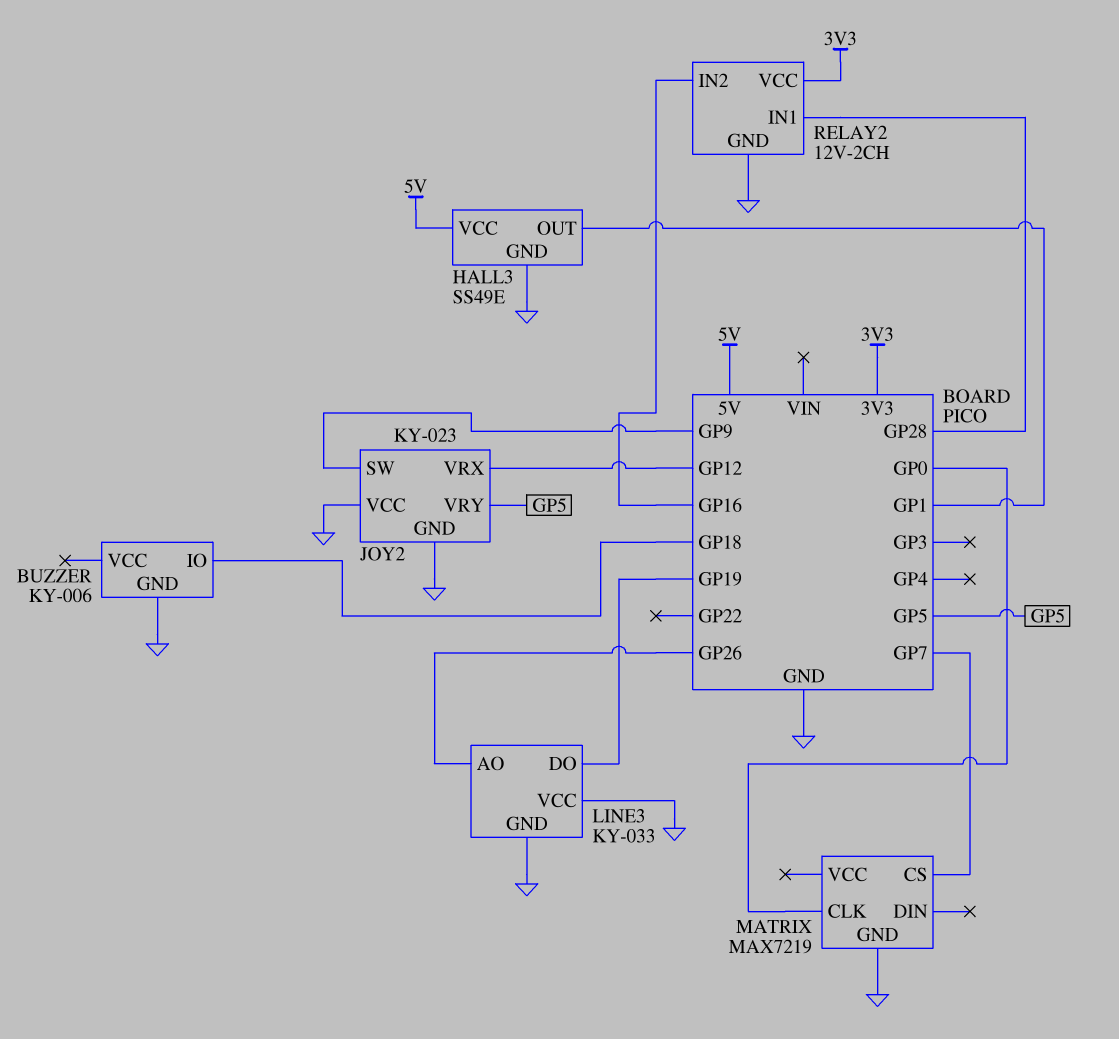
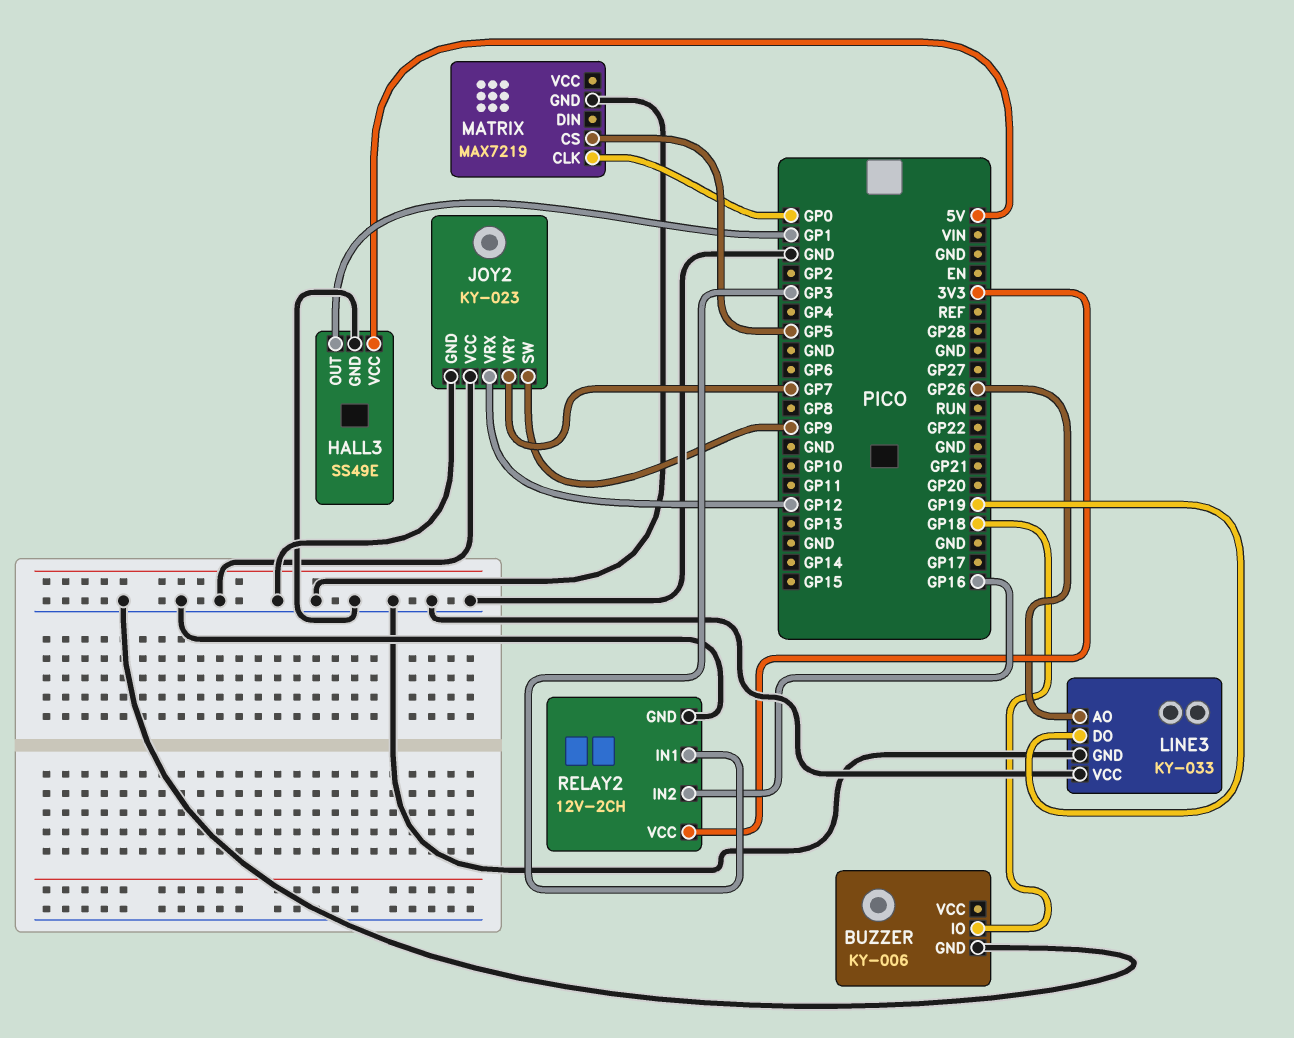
JOY2 pin VRY: GP5 -> GP7
MATRIX pin CS: GP7 -> GP5
RELAY2 pin IN1: GP28 -> GP3

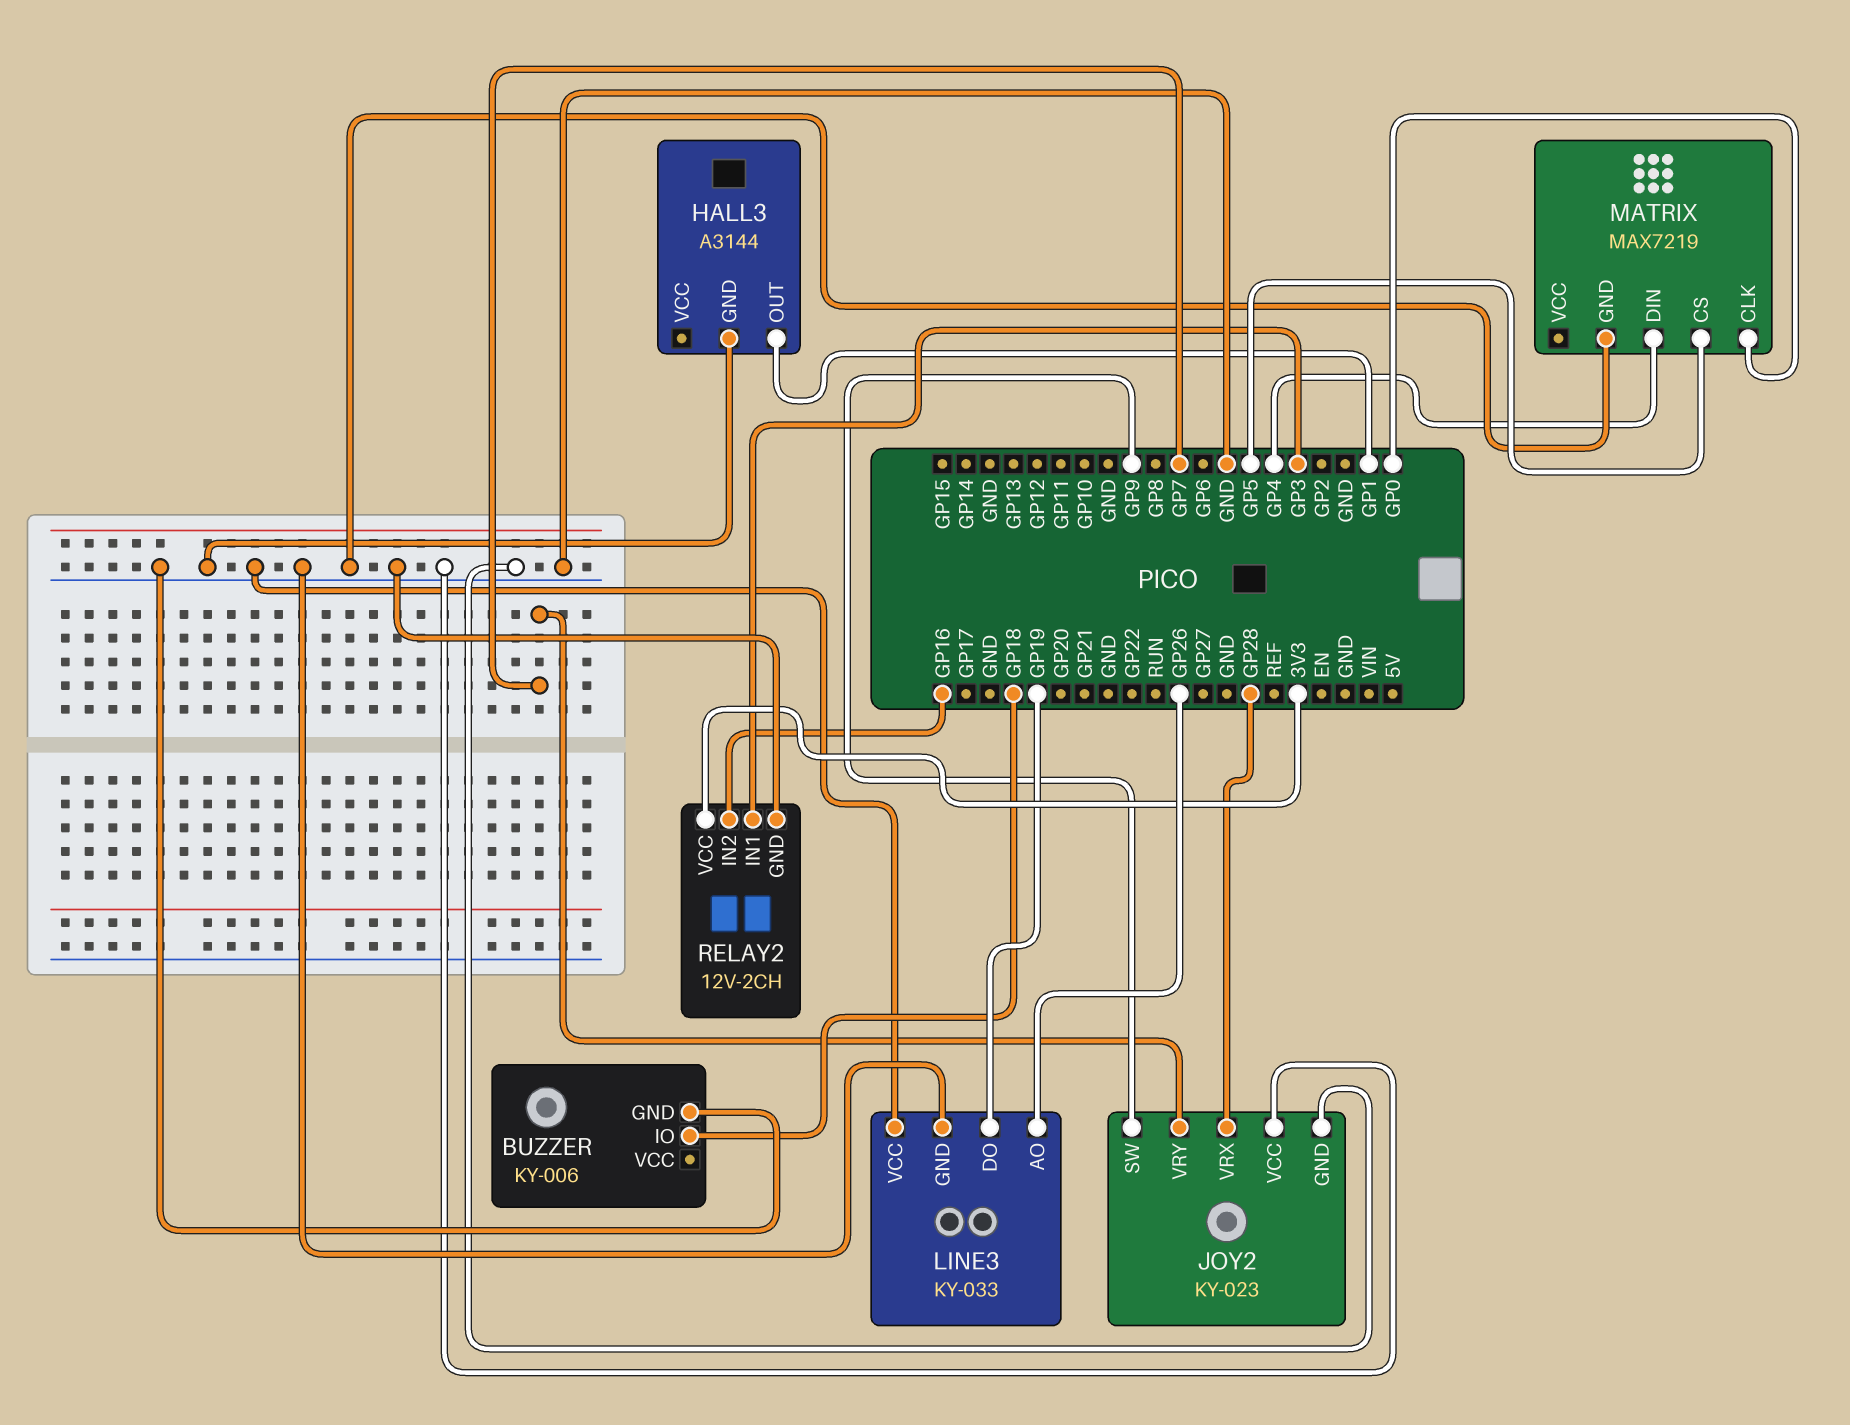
HALL3: SS49E -> A3144
HALL3 pin VCC: 5V -> none
JOY2 pin VRX: GP12 -> GP28
MATRIX pin DIN: none -> GP4

